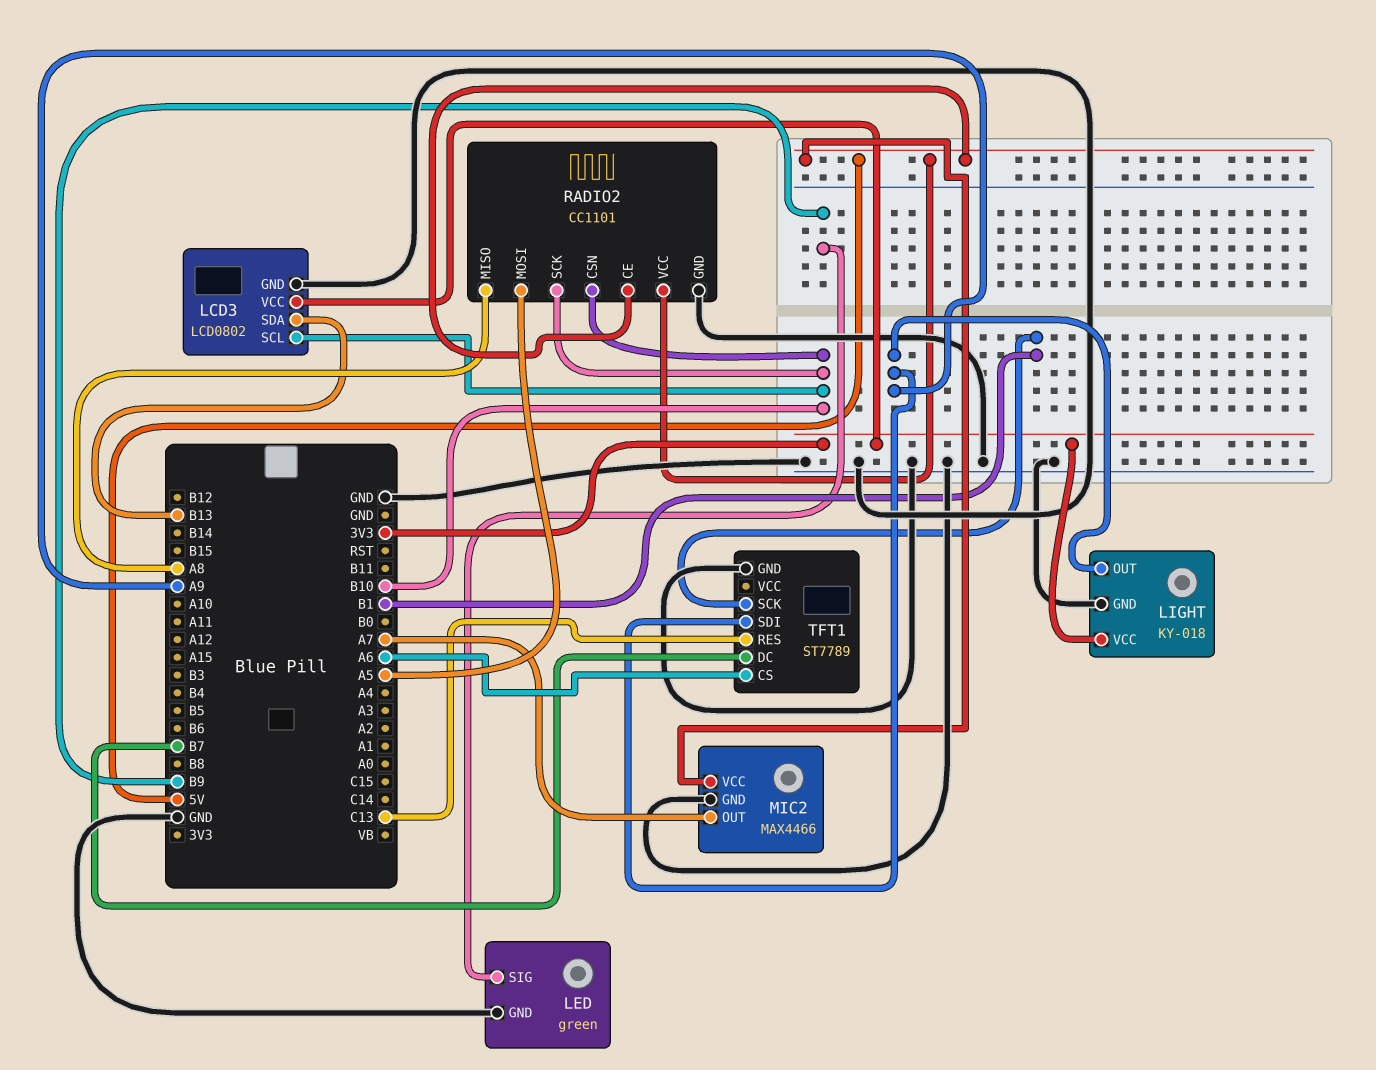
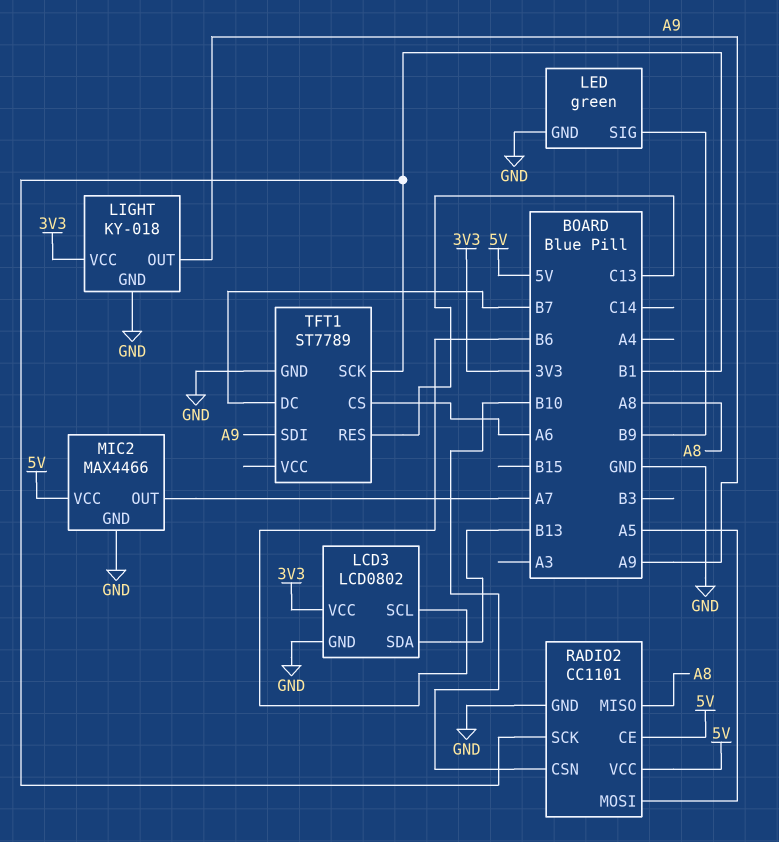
LCD3 pin SCL: B10 -> B6
RADIO2 pin SCK: B10 -> B1

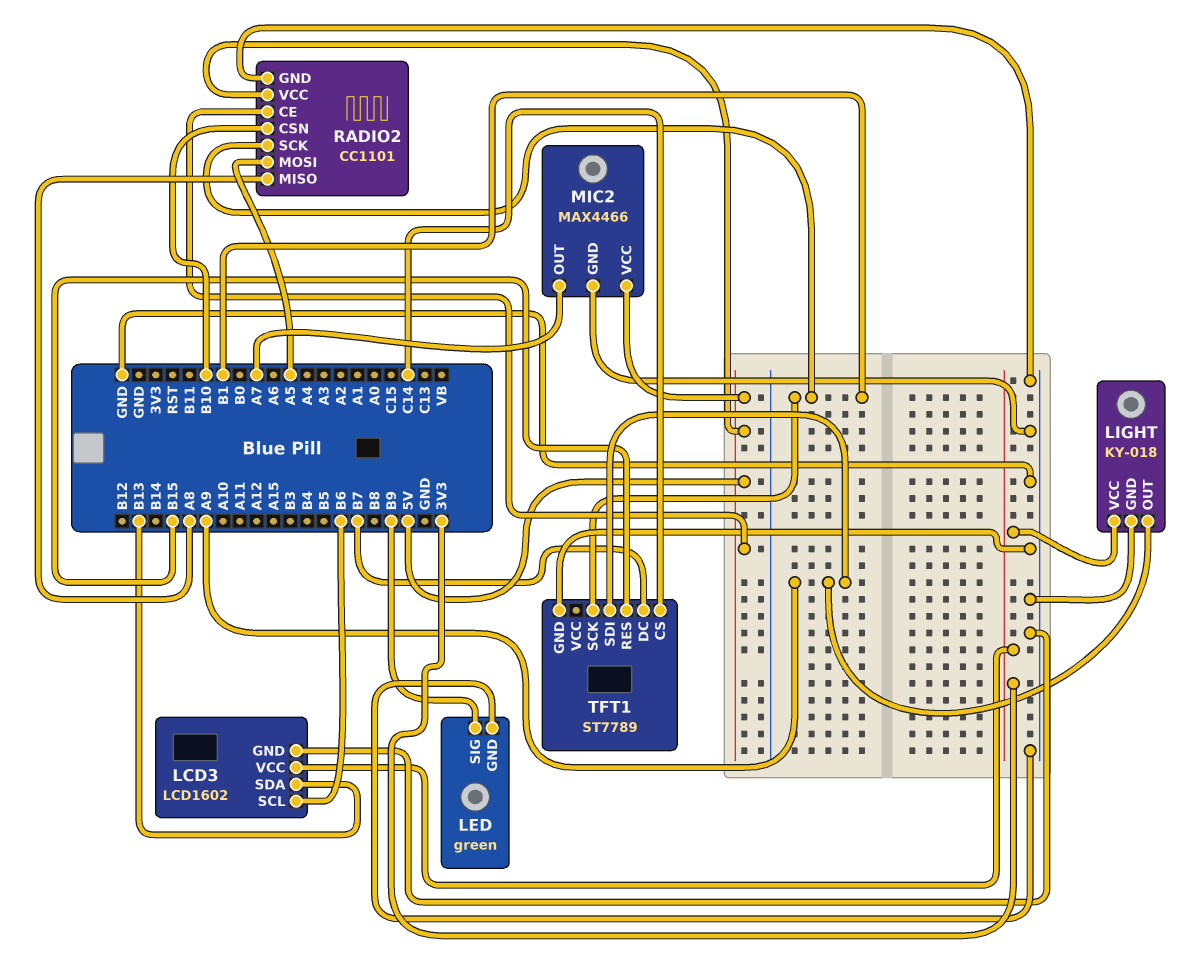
LCD3: LCD0802 -> LCD1602
TFT1 pin CS: A6 -> C14
TFT1 pin RES: C13 -> B15

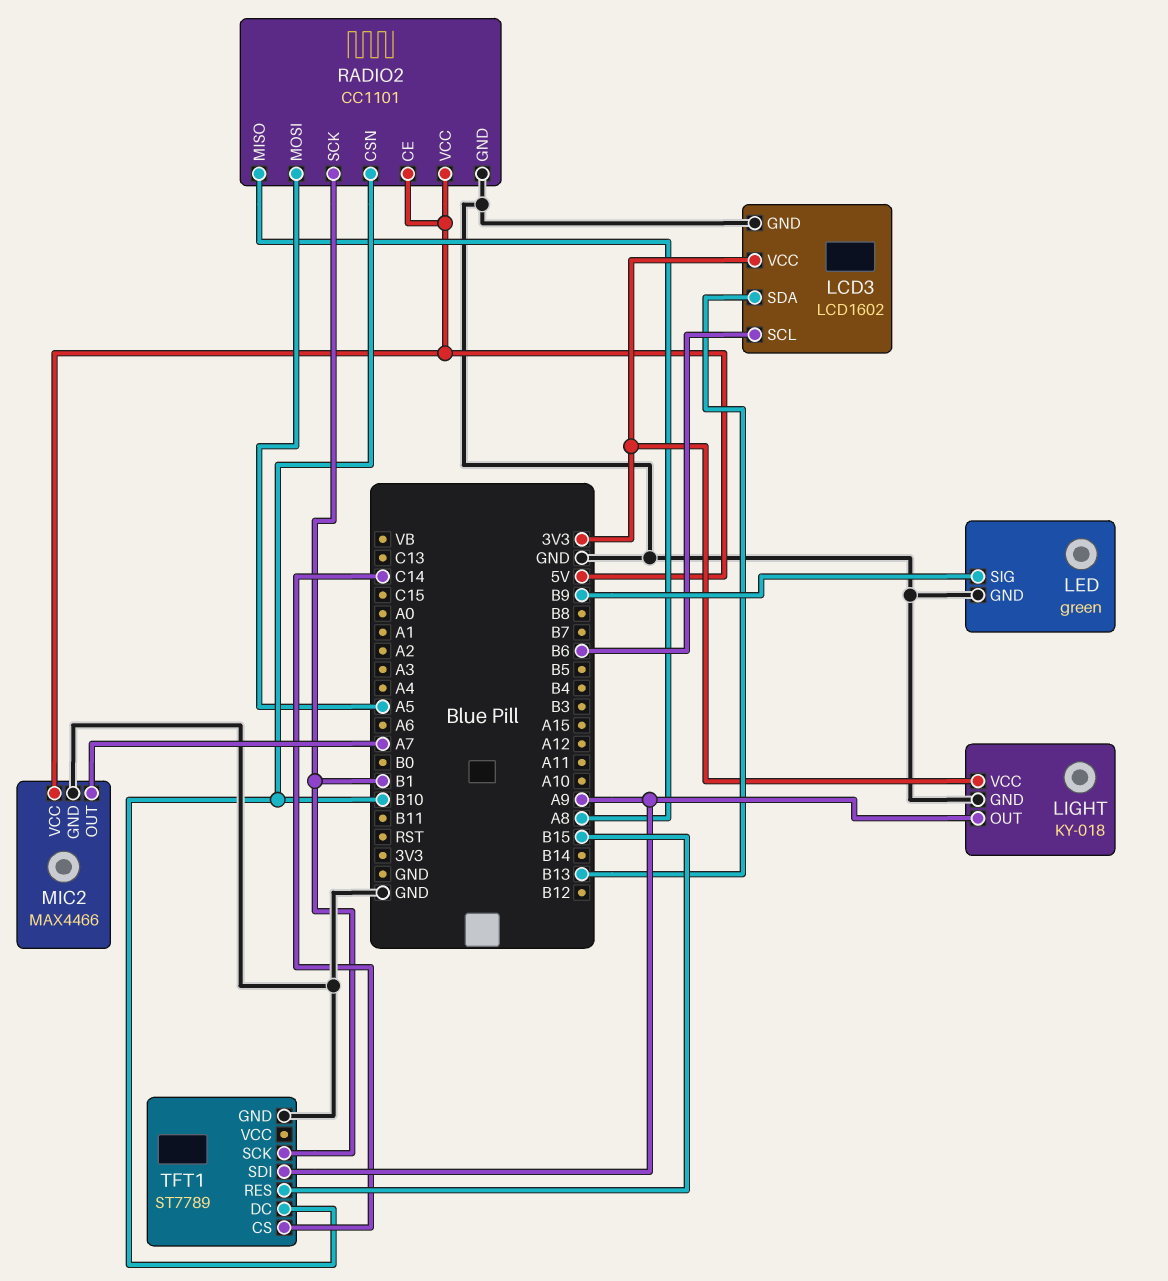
TFT1 pin DC: B7 -> B10

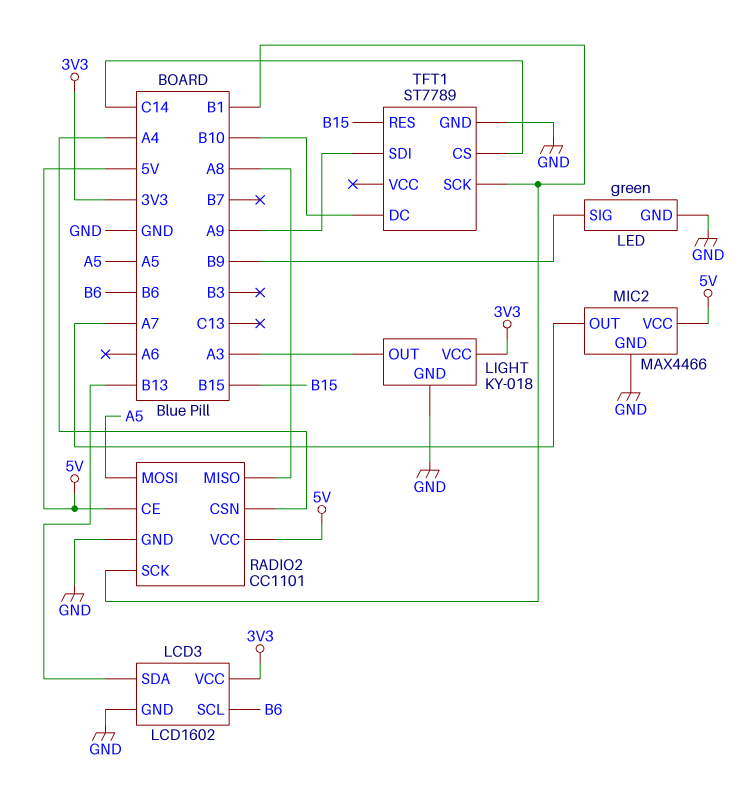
LIGHT pin OUT: A9 -> A3
RADIO2 pin CSN: B10 -> A4

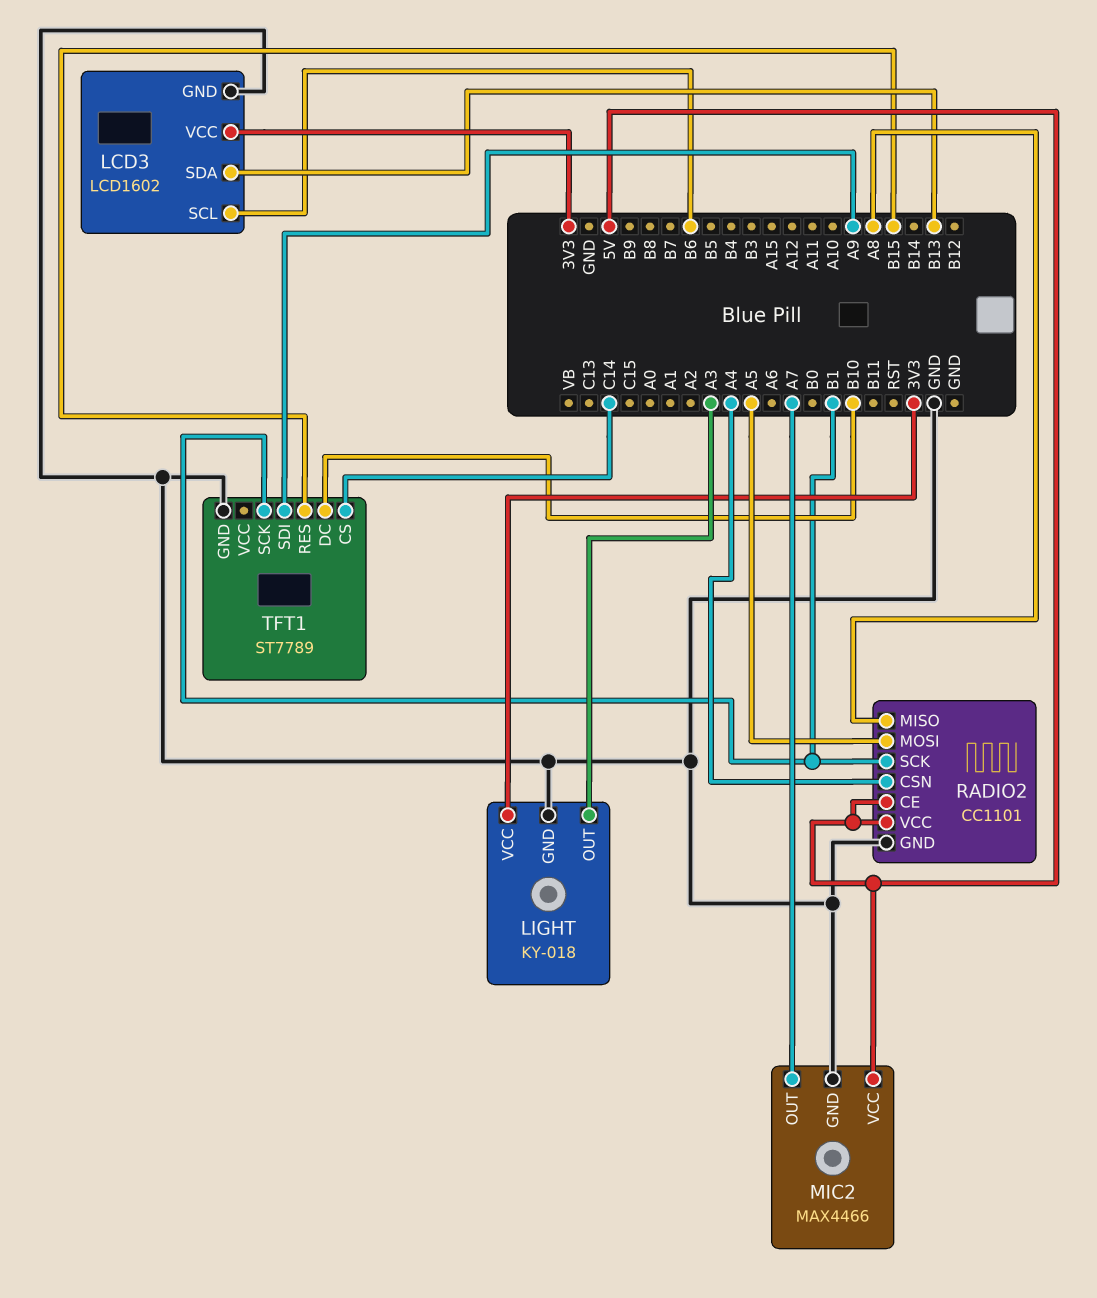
LED: green -> none
LED pin GND: GND -> none
LED pin SIG: B9 -> none

